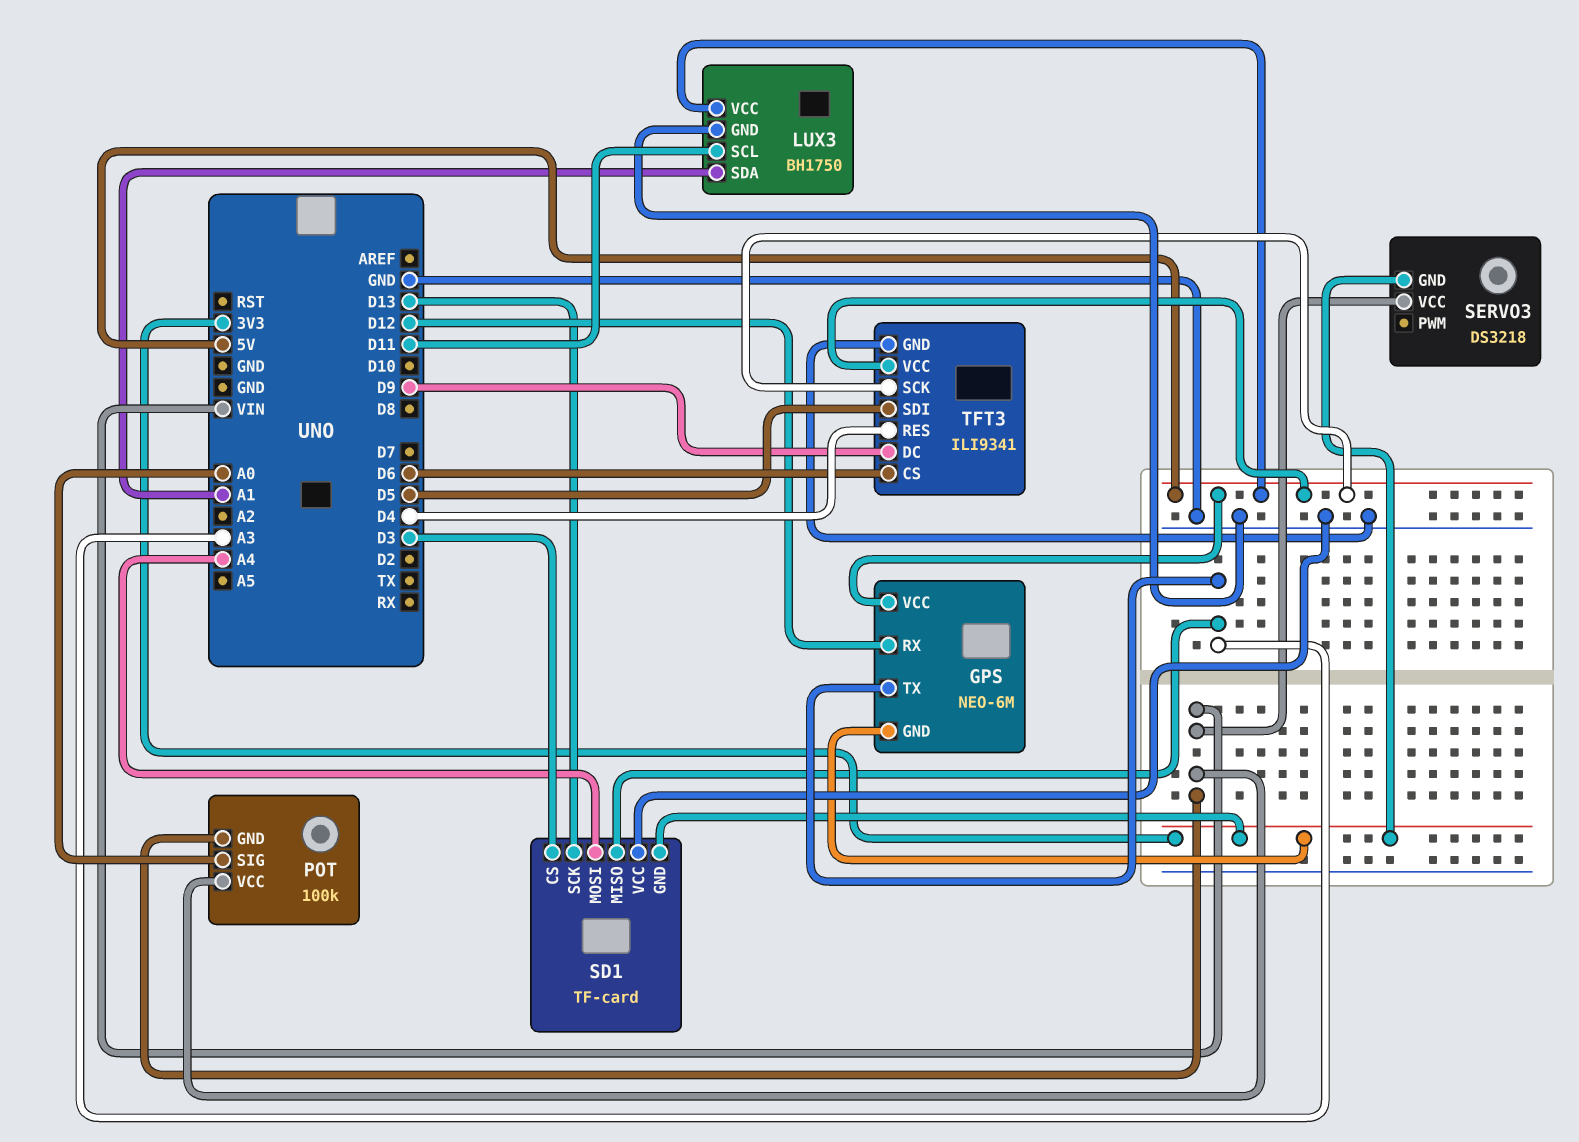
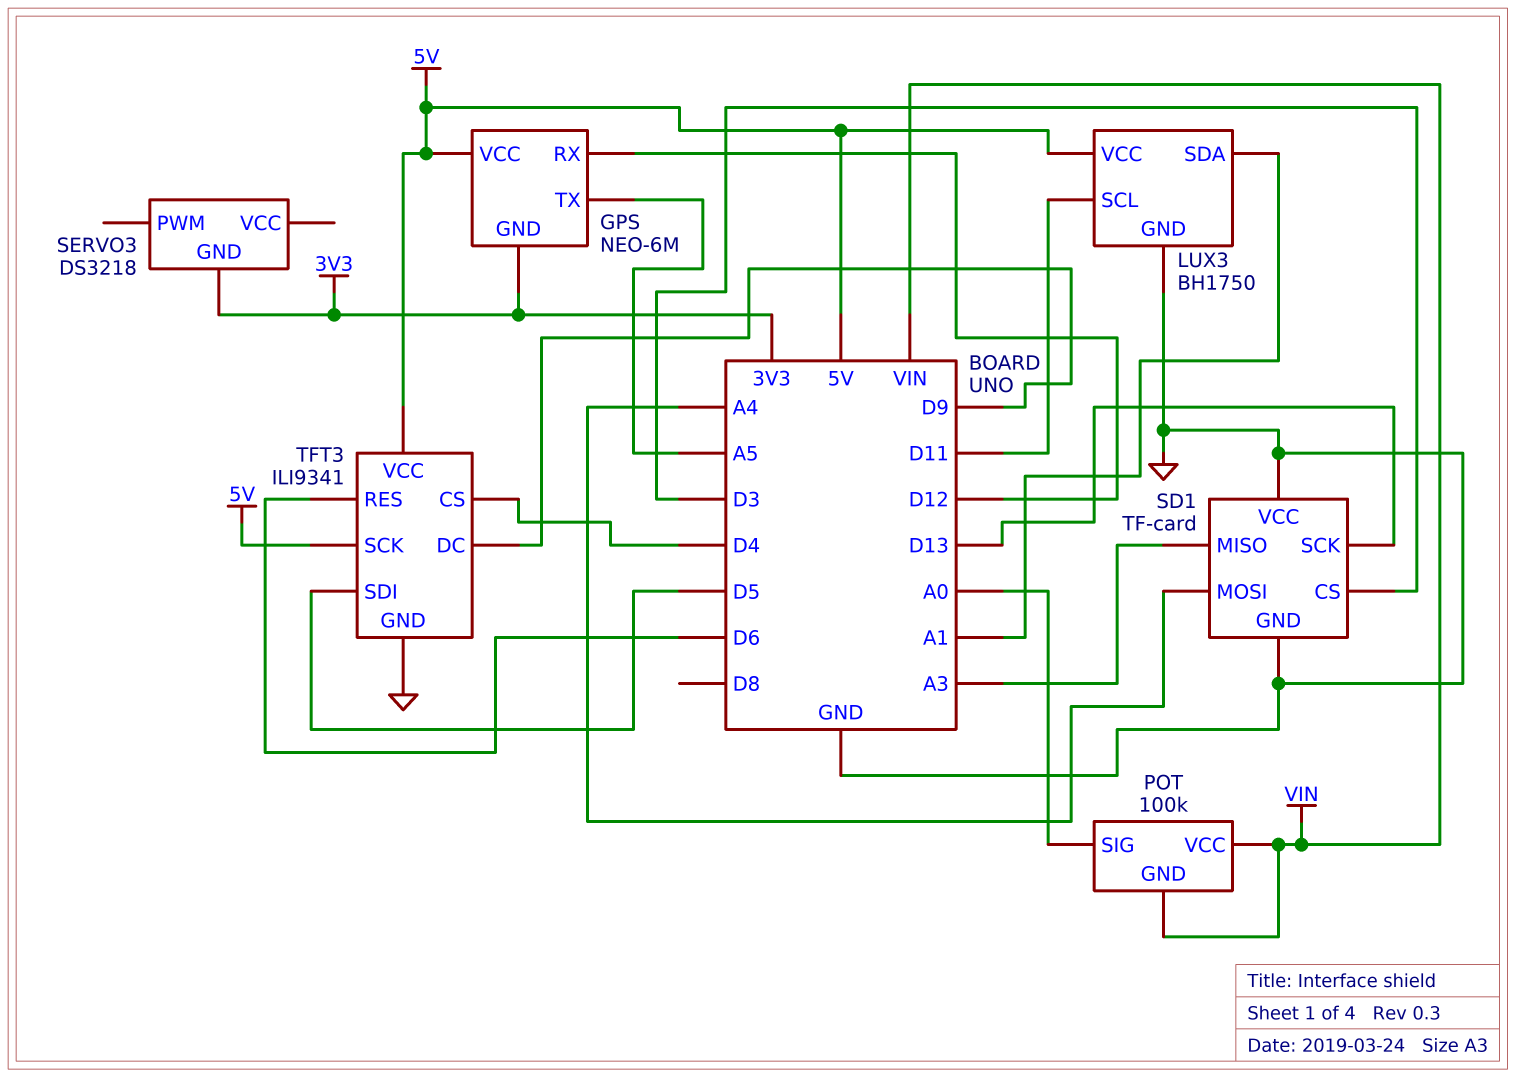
GPS pin TX: A3 -> A5
SD1 pin GND: 3V3 -> GND
SERVO3 pin VCC: VIN -> none
TFT3 pin CS: D6 -> D4
TFT3 pin RES: D4 -> D6

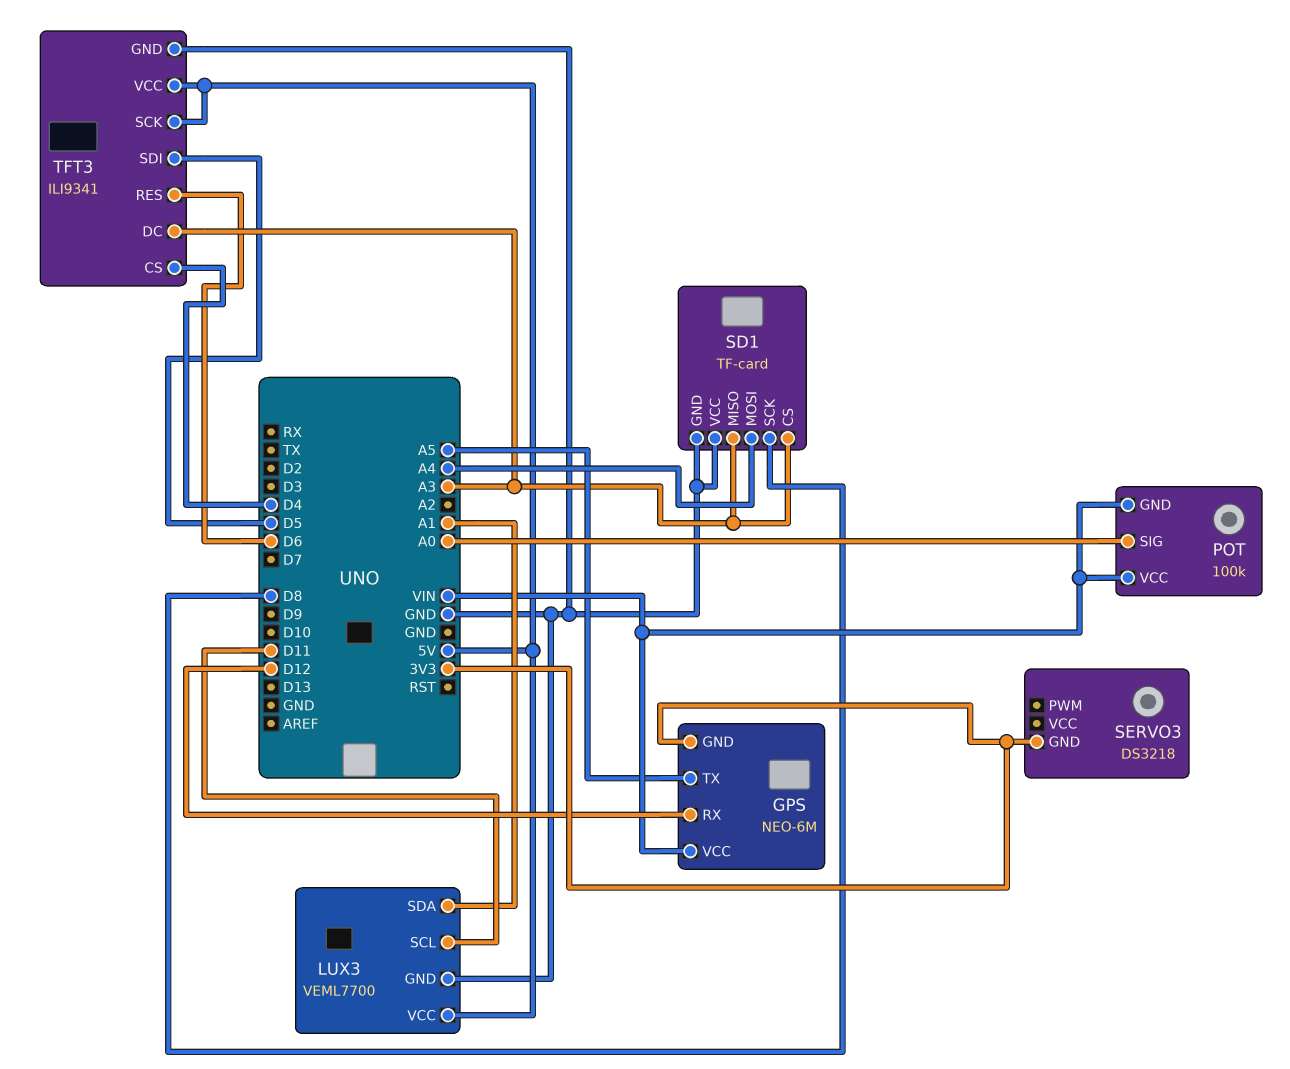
GPS pin VCC: 5V -> VIN
LUX3: BH1750 -> VEML7700
SD1 pin CS: D3 -> A3
SD1 pin SCK: D13 -> D8
TFT3 pin DC: D9 -> A3

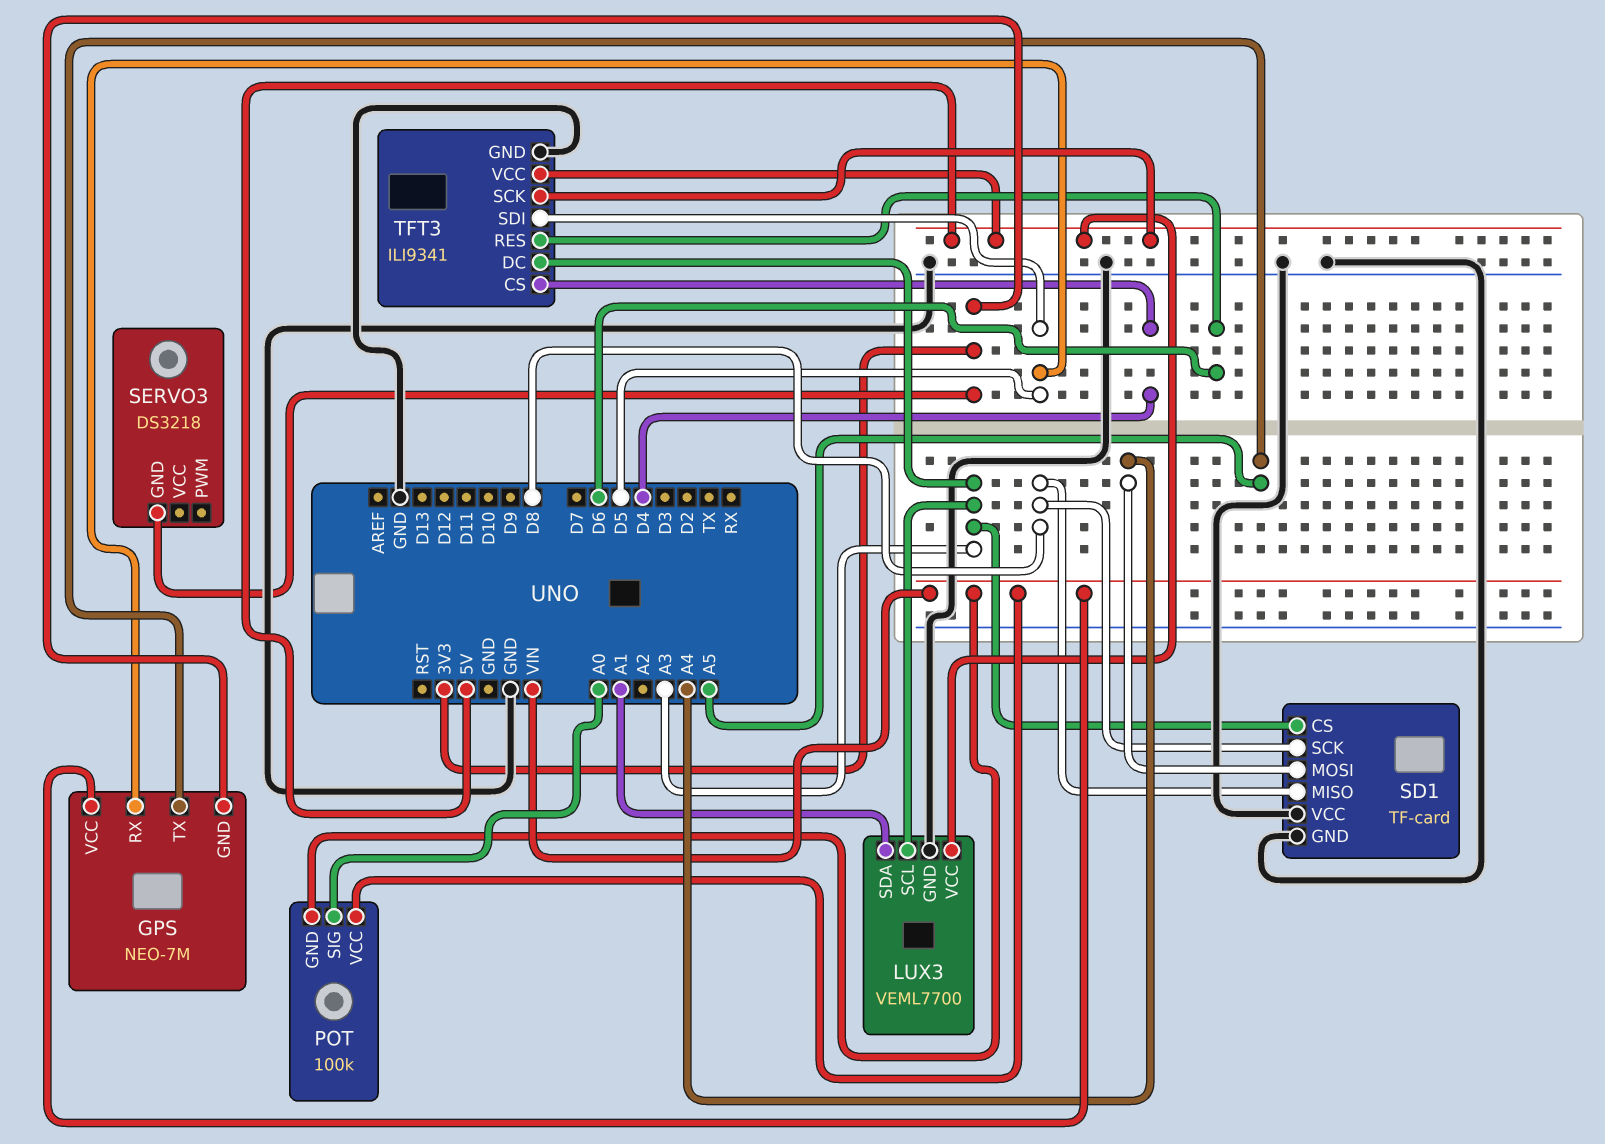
GPS: NEO-6M -> NEO-7M
GPS pin RX: D12 -> D5
LUX3 pin SCL: D11 -> A3
SD1 pin MISO: A3 -> D8

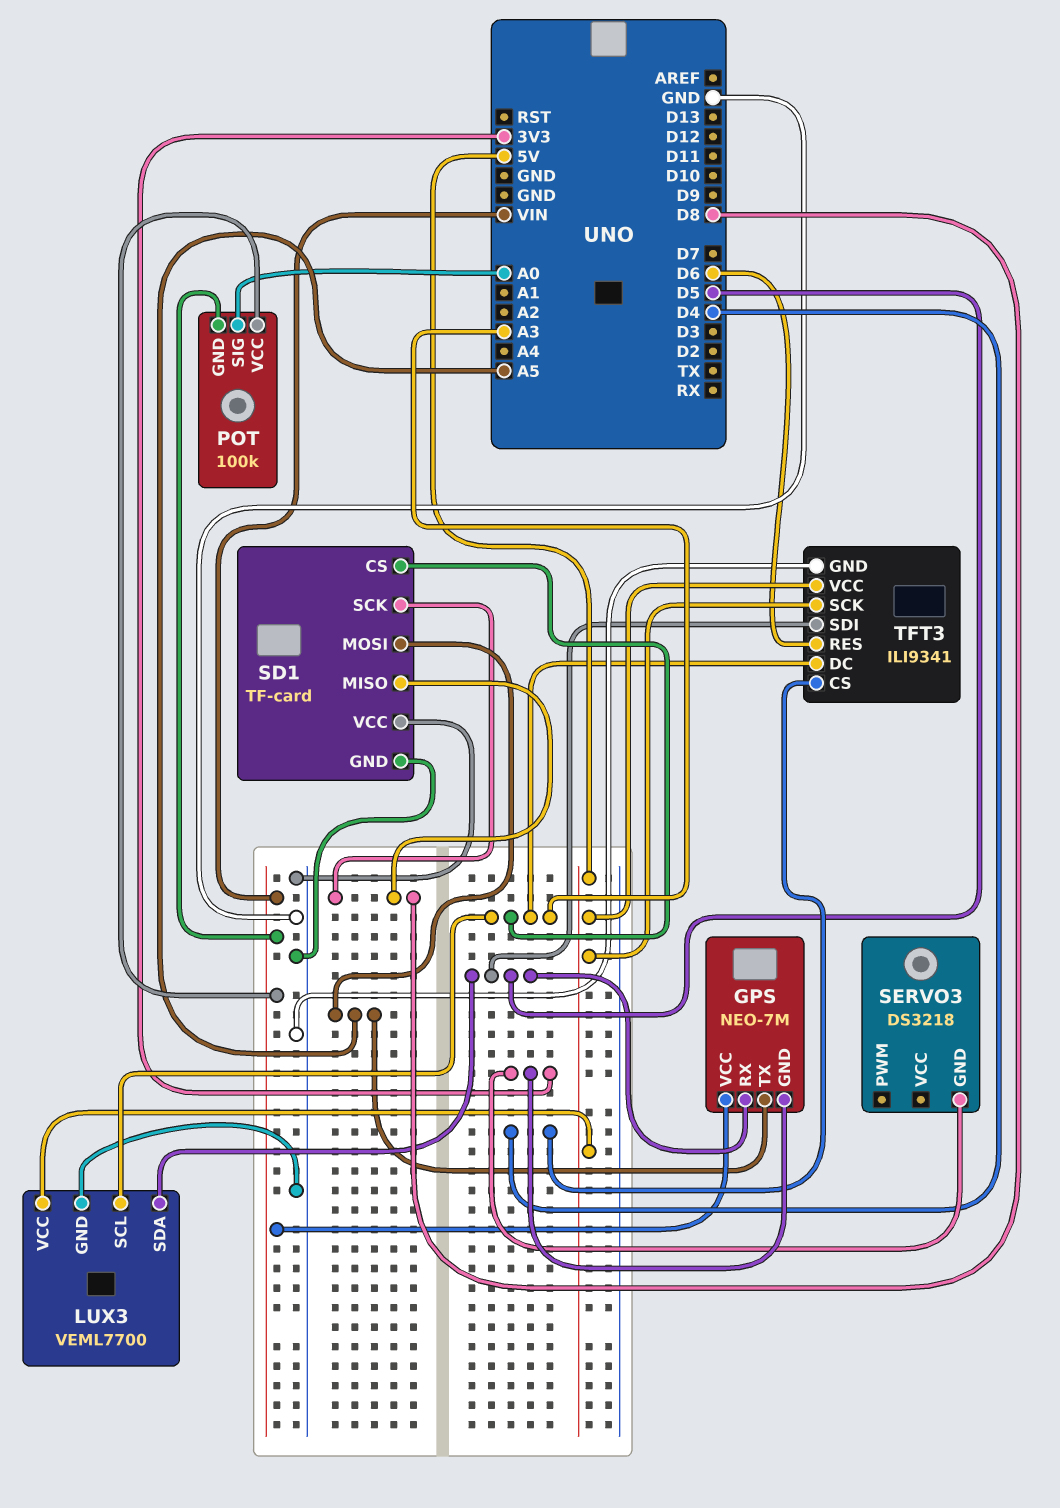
LUX3 pin SDA: A1 -> D5
SD1 pin MOSI: A4 -> A5

